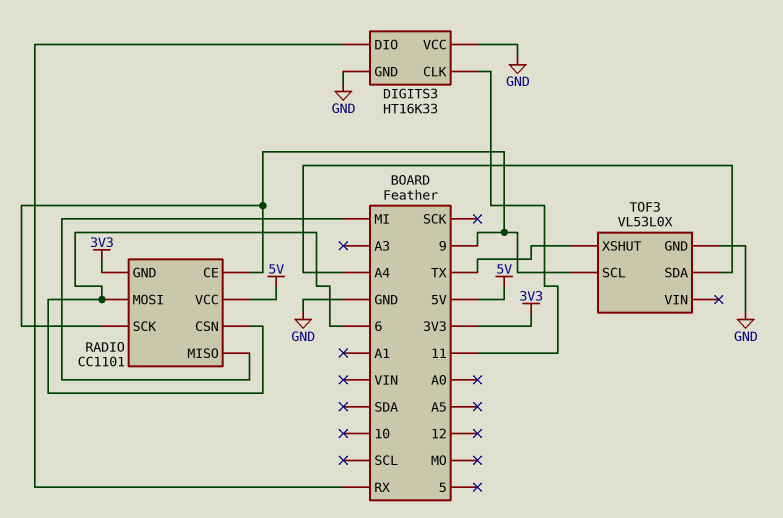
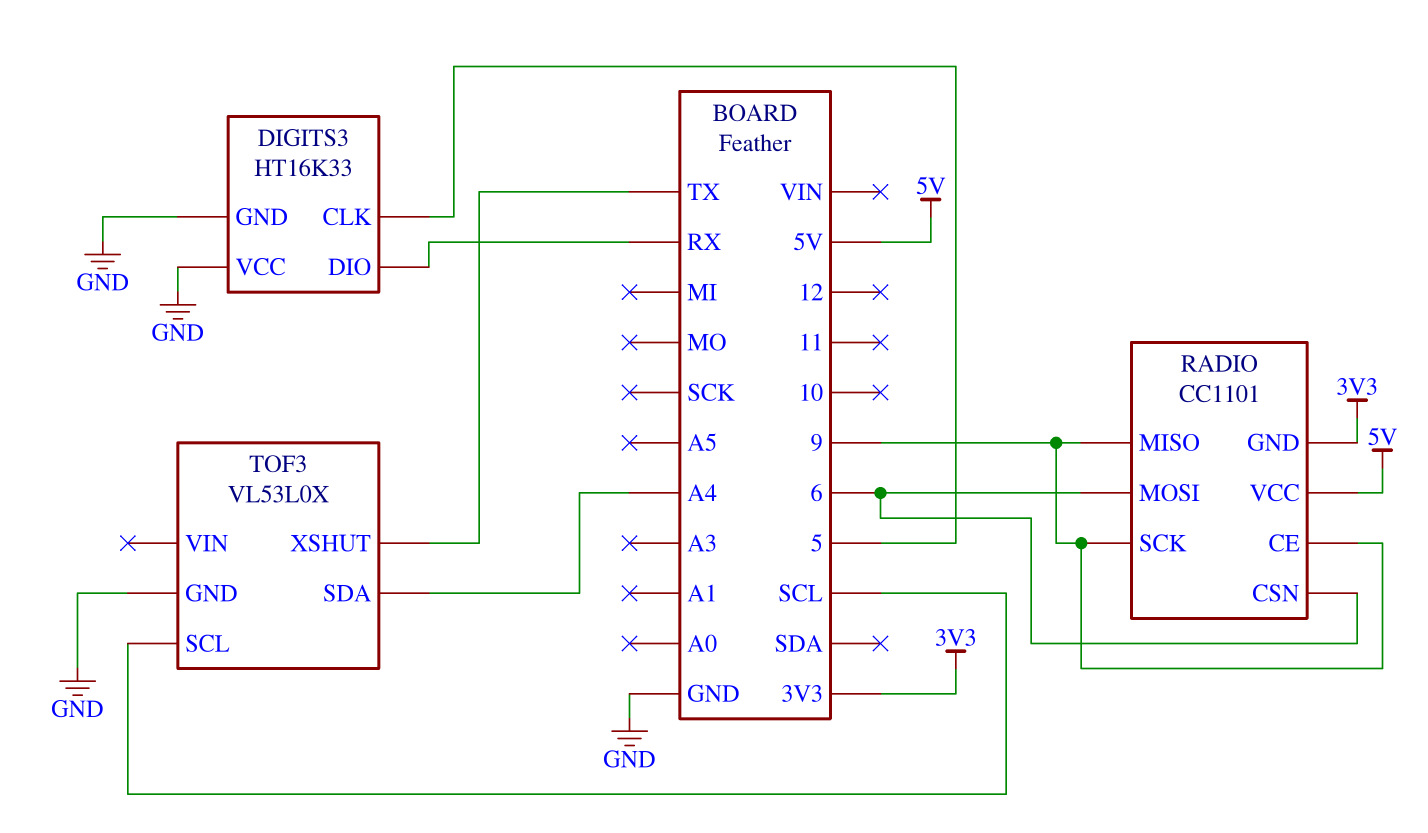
DIGITS3 pin CLK: 11 -> 5
RADIO pin MISO: MI -> 9
TOF3 pin SCL: 9 -> SCL

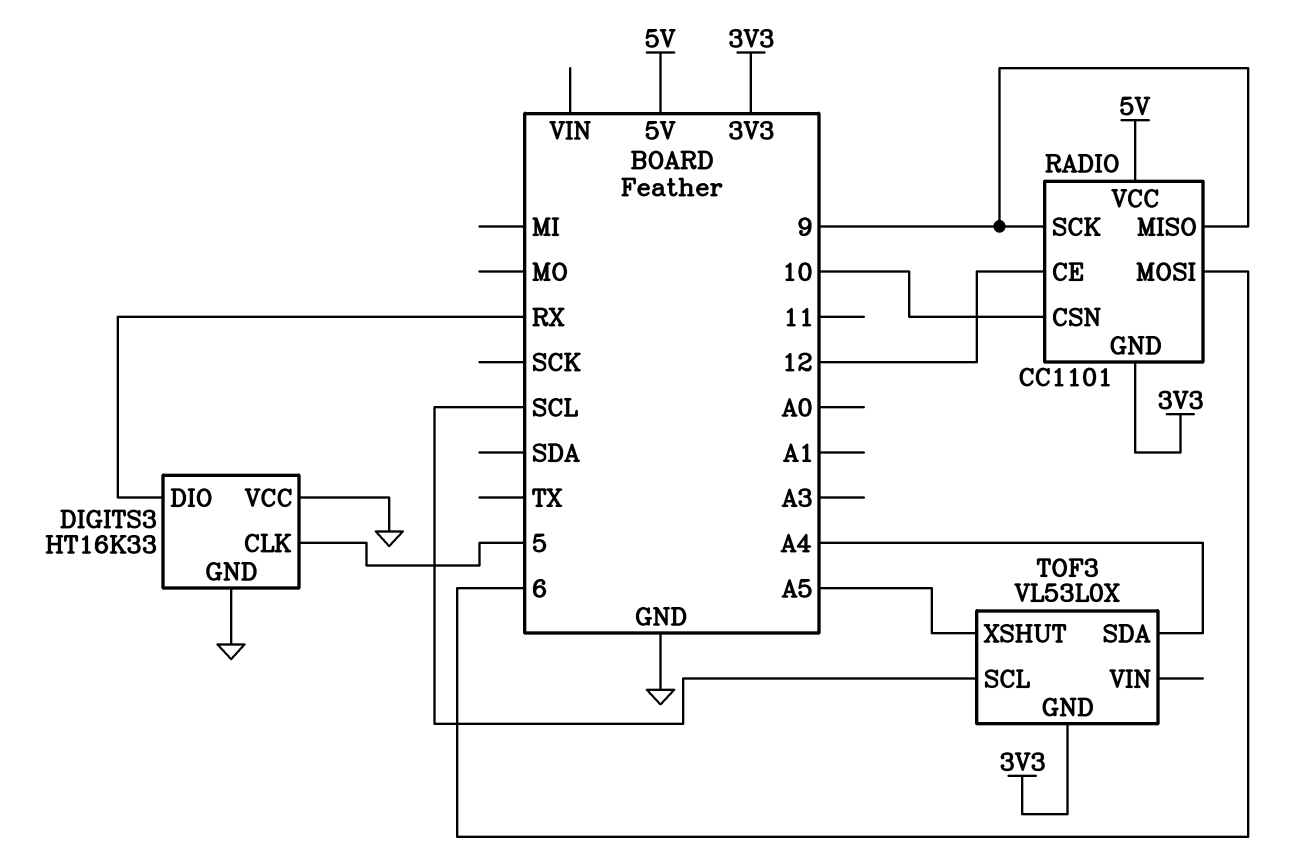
RADIO pin CE: 9 -> 12
RADIO pin CSN: 6 -> 10
TOF3 pin GND: GND -> 3V3
TOF3 pin XSHUT: TX -> A5

